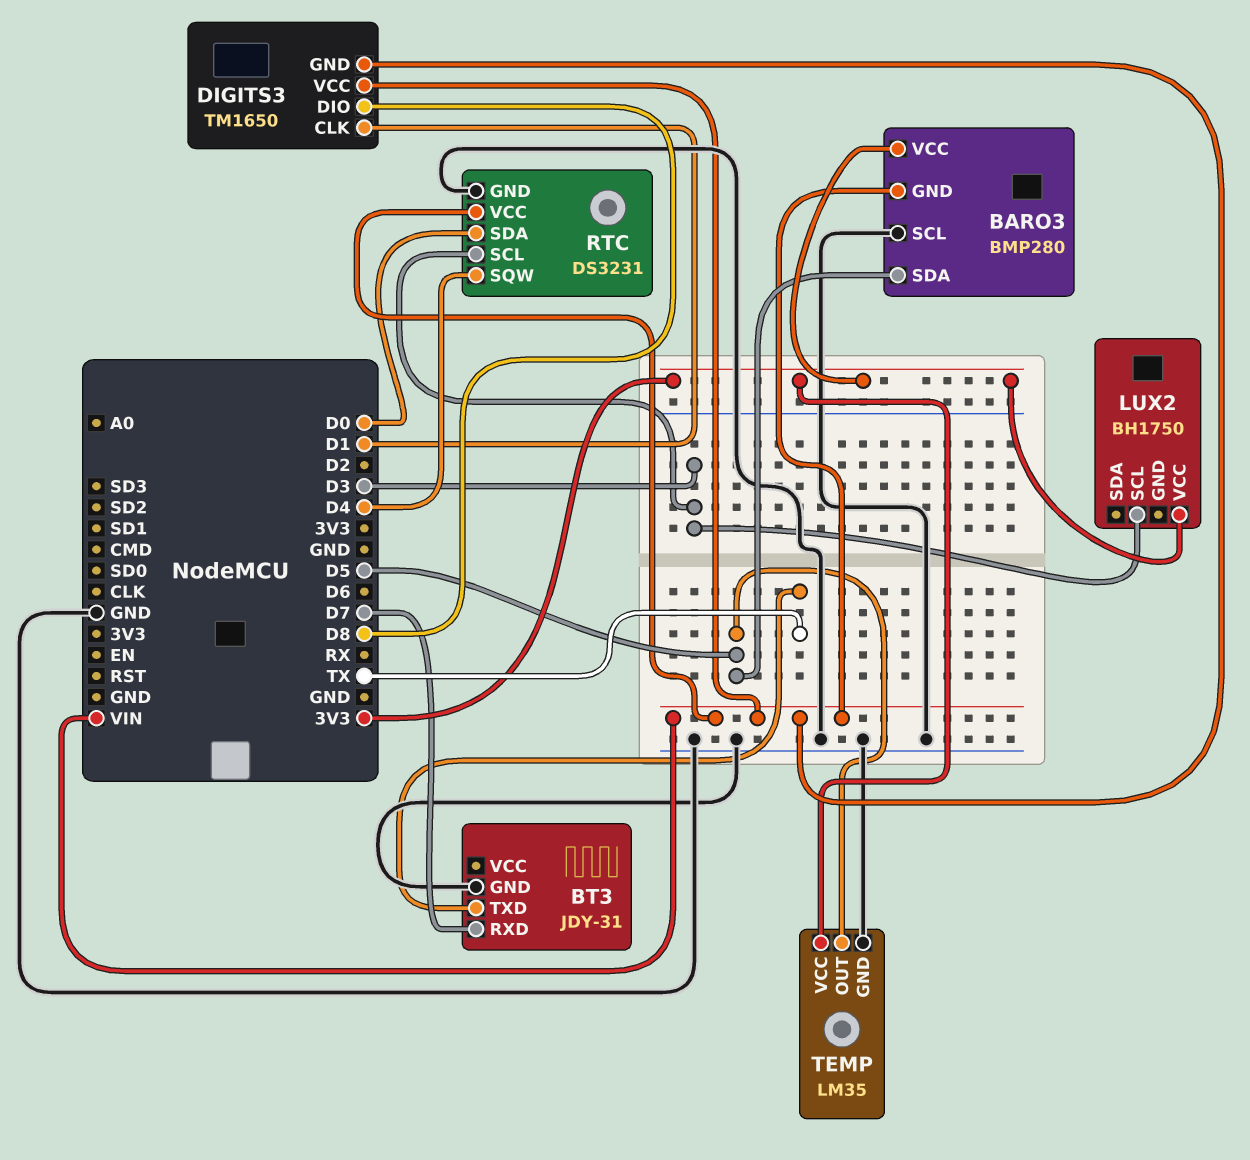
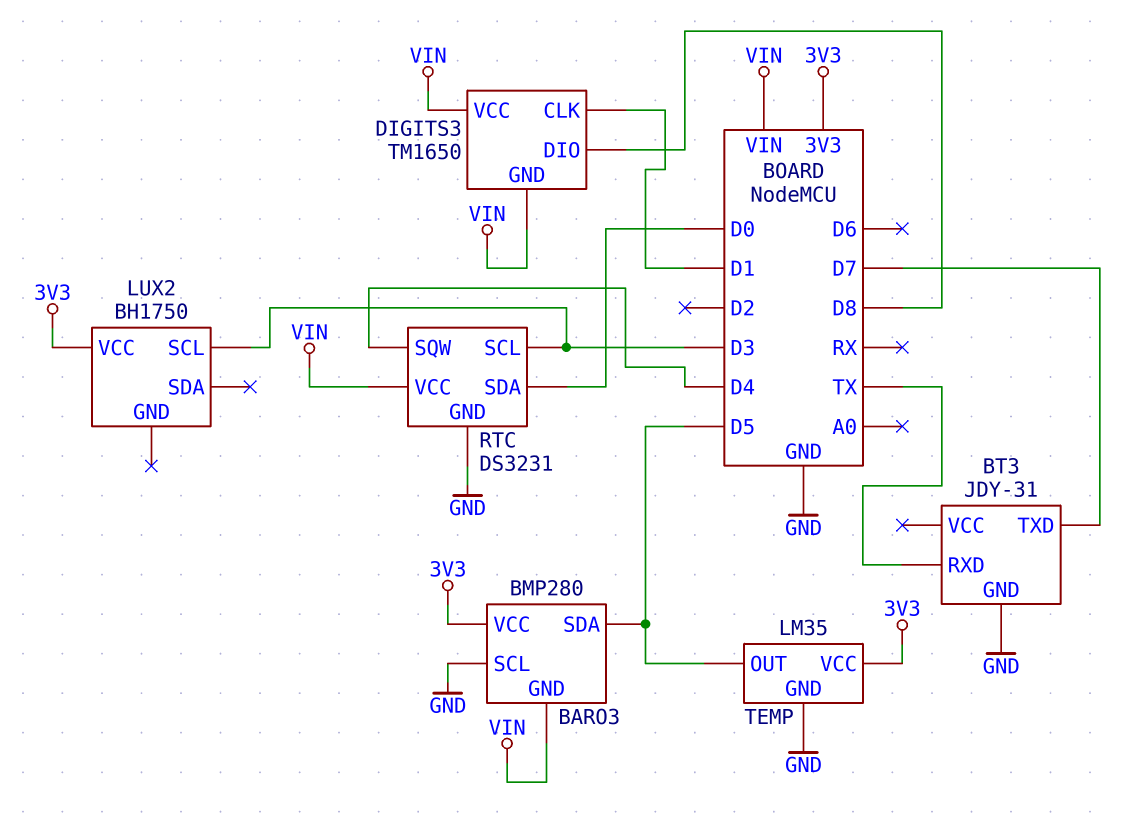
BT3 pin RXD: D7 -> TX
BT3 pin TXD: TX -> D7

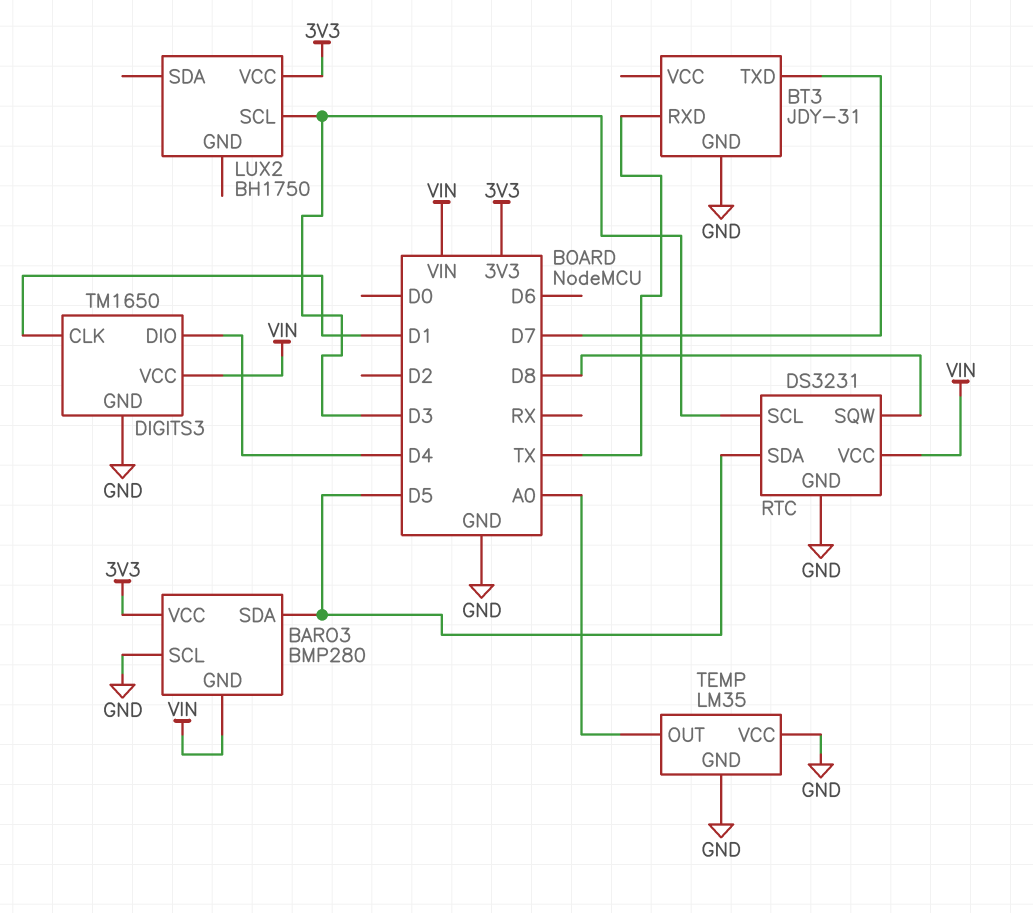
DIGITS3 pin DIO: D8 -> D4
DIGITS3 pin GND: VIN -> GND
RTC pin SDA: D0 -> D5
RTC pin SQW: D4 -> D8
TEMP pin OUT: D5 -> A0
TEMP pin VCC: 3V3 -> GND

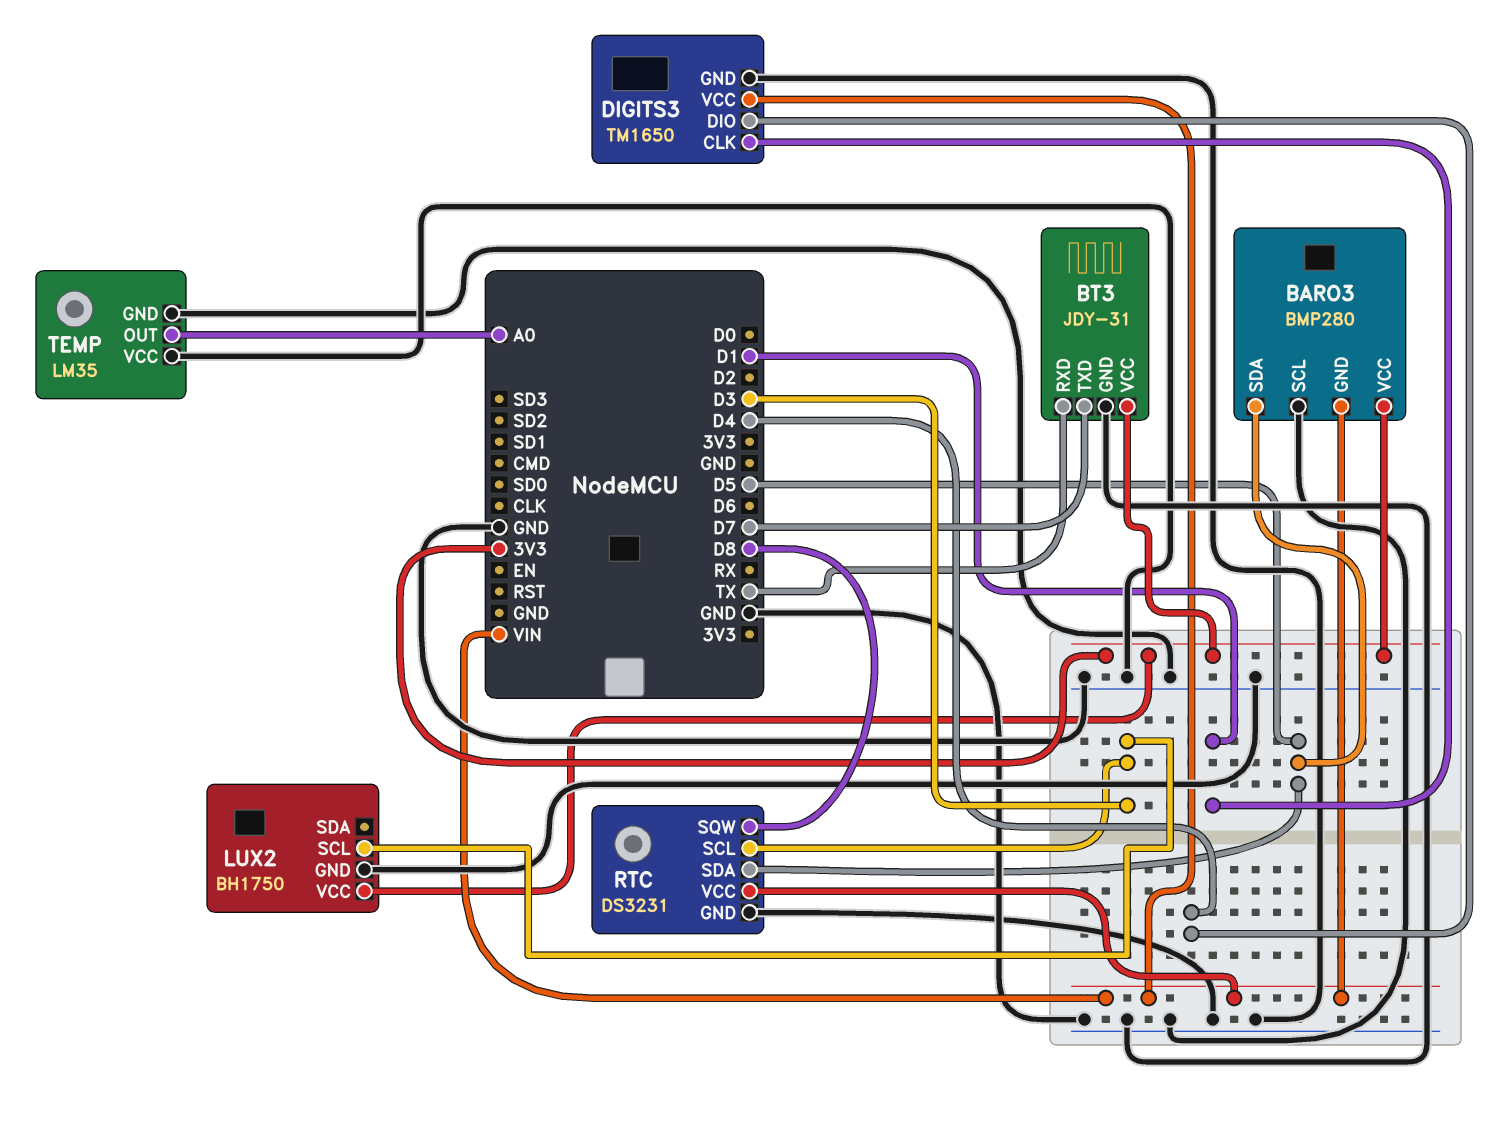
BT3 pin VCC: none -> 3V3
LUX2 pin GND: none -> GND

